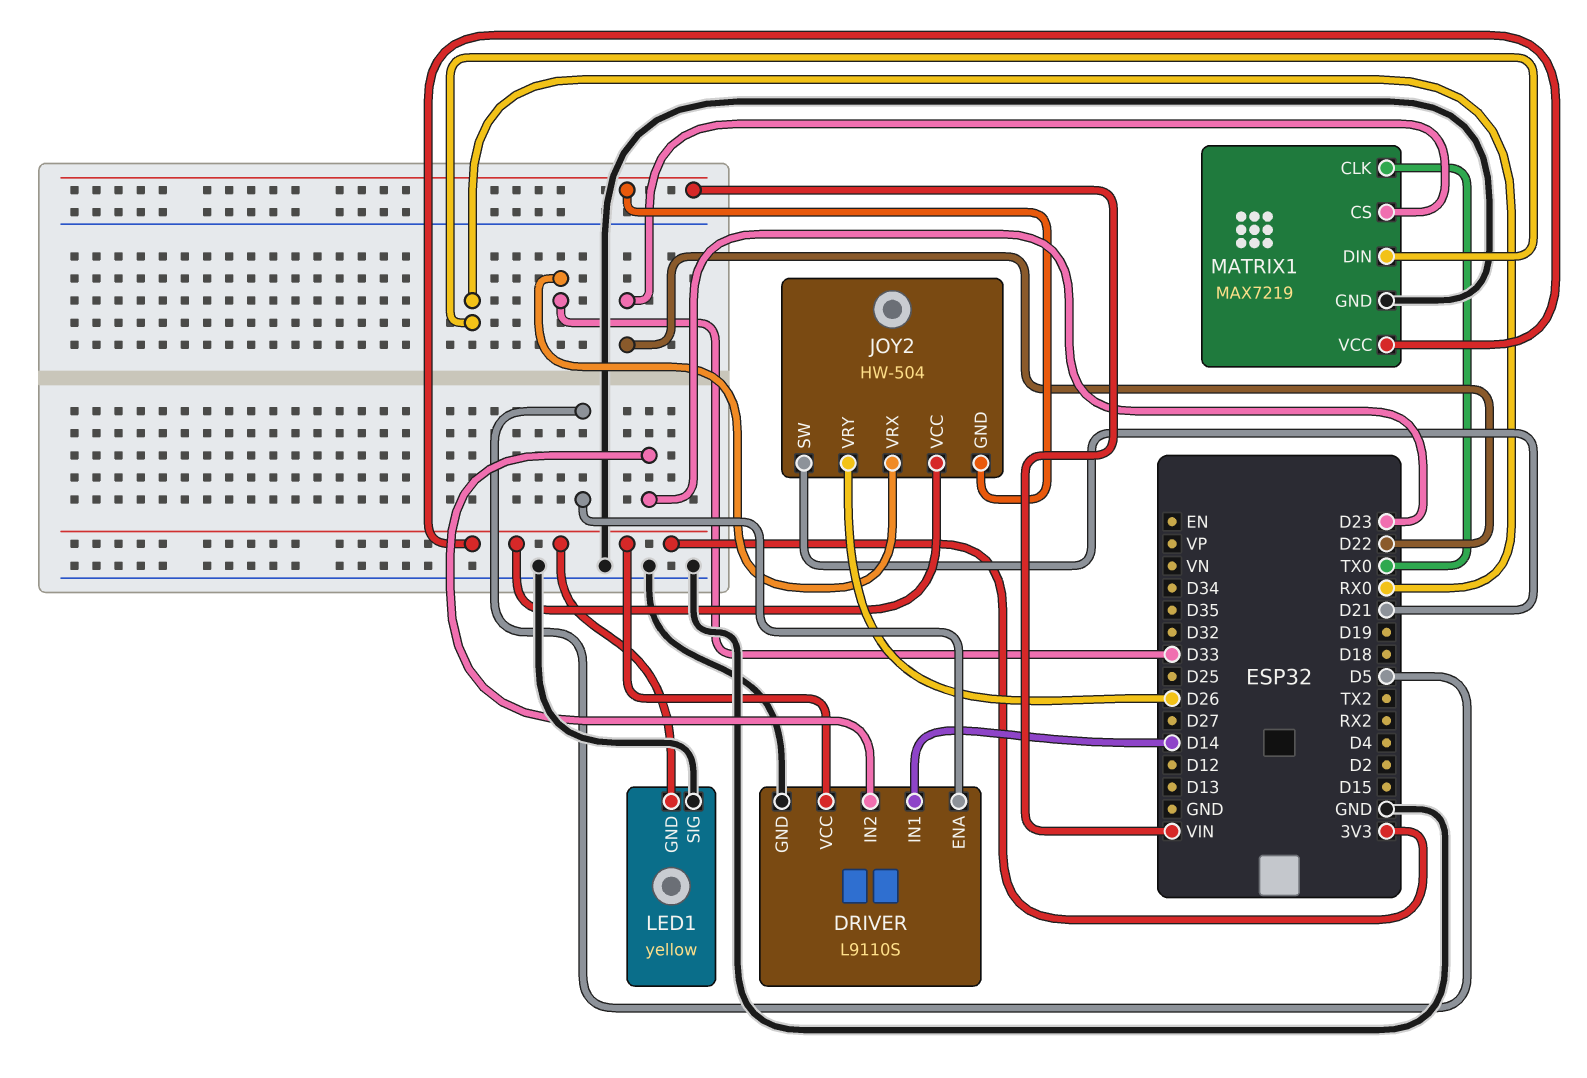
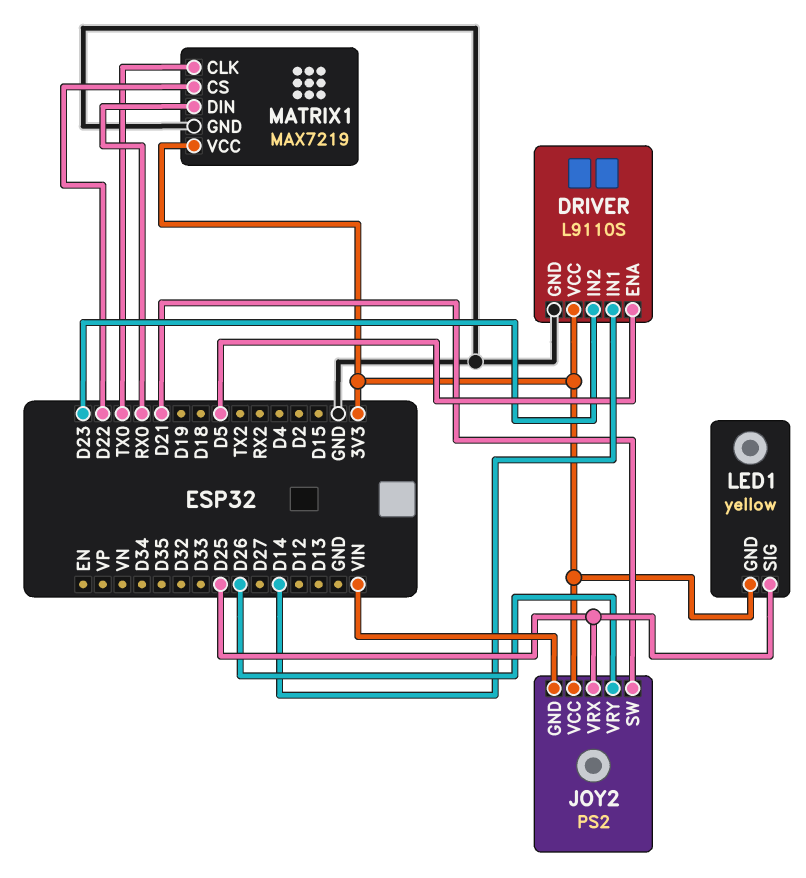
JOY2: HW-504 -> PS2
JOY2 pin VRX: D33 -> D25
LED1 pin SIG: GND -> D25

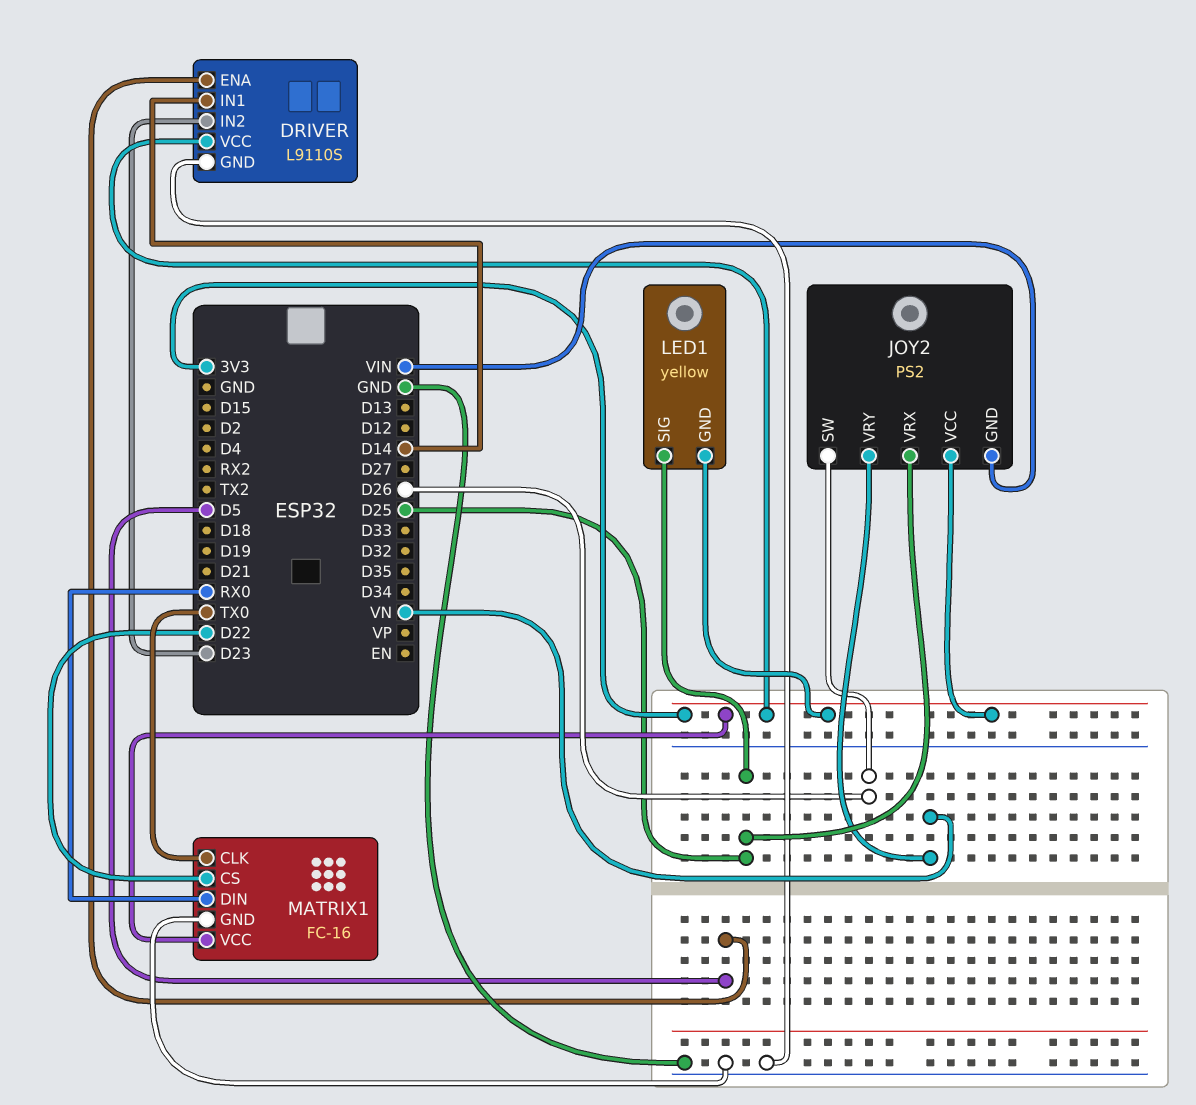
JOY2 pin SW: D21 -> D26
JOY2 pin VRY: D26 -> VN
MATRIX1: MAX7219 -> FC-16

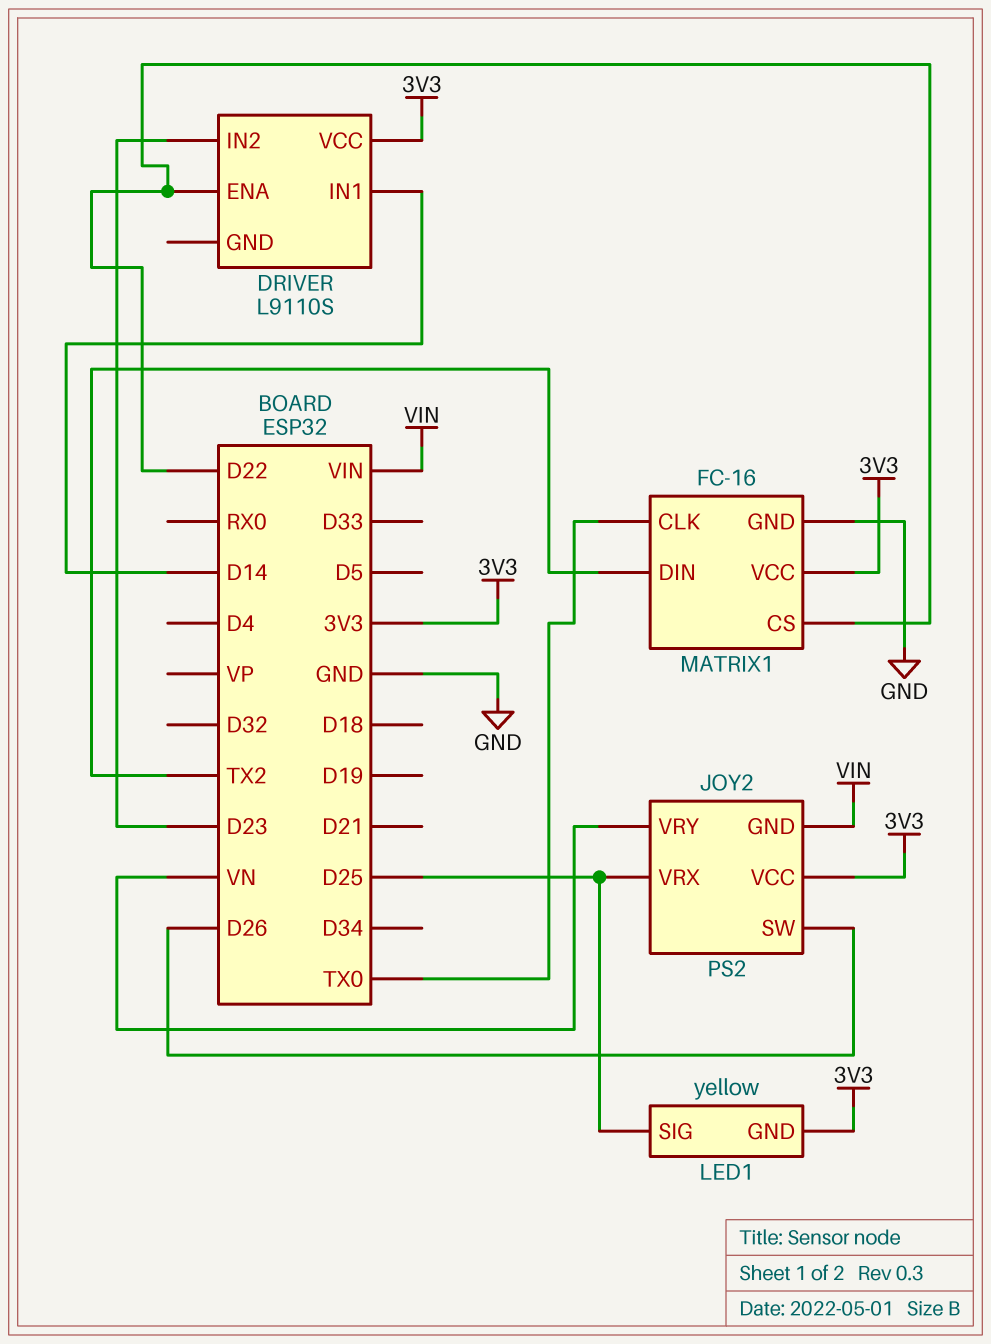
DRIVER pin ENA: D5 -> D22
DRIVER pin GND: GND -> none
MATRIX1 pin DIN: RX0 -> TX2

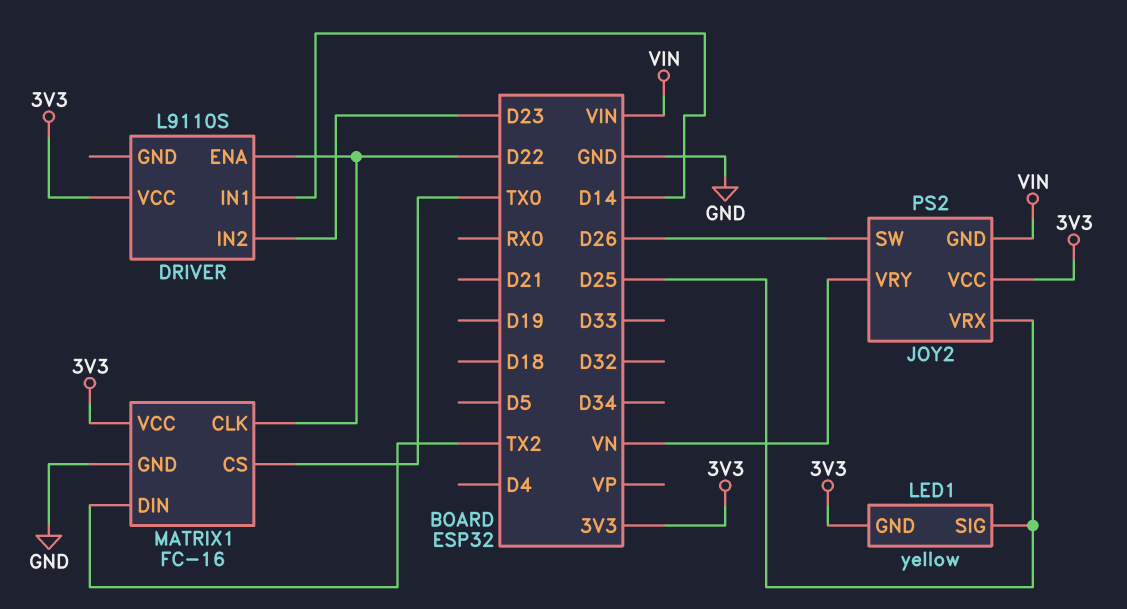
MATRIX1 pin CLK: TX0 -> D22
MATRIX1 pin CS: D22 -> TX0

